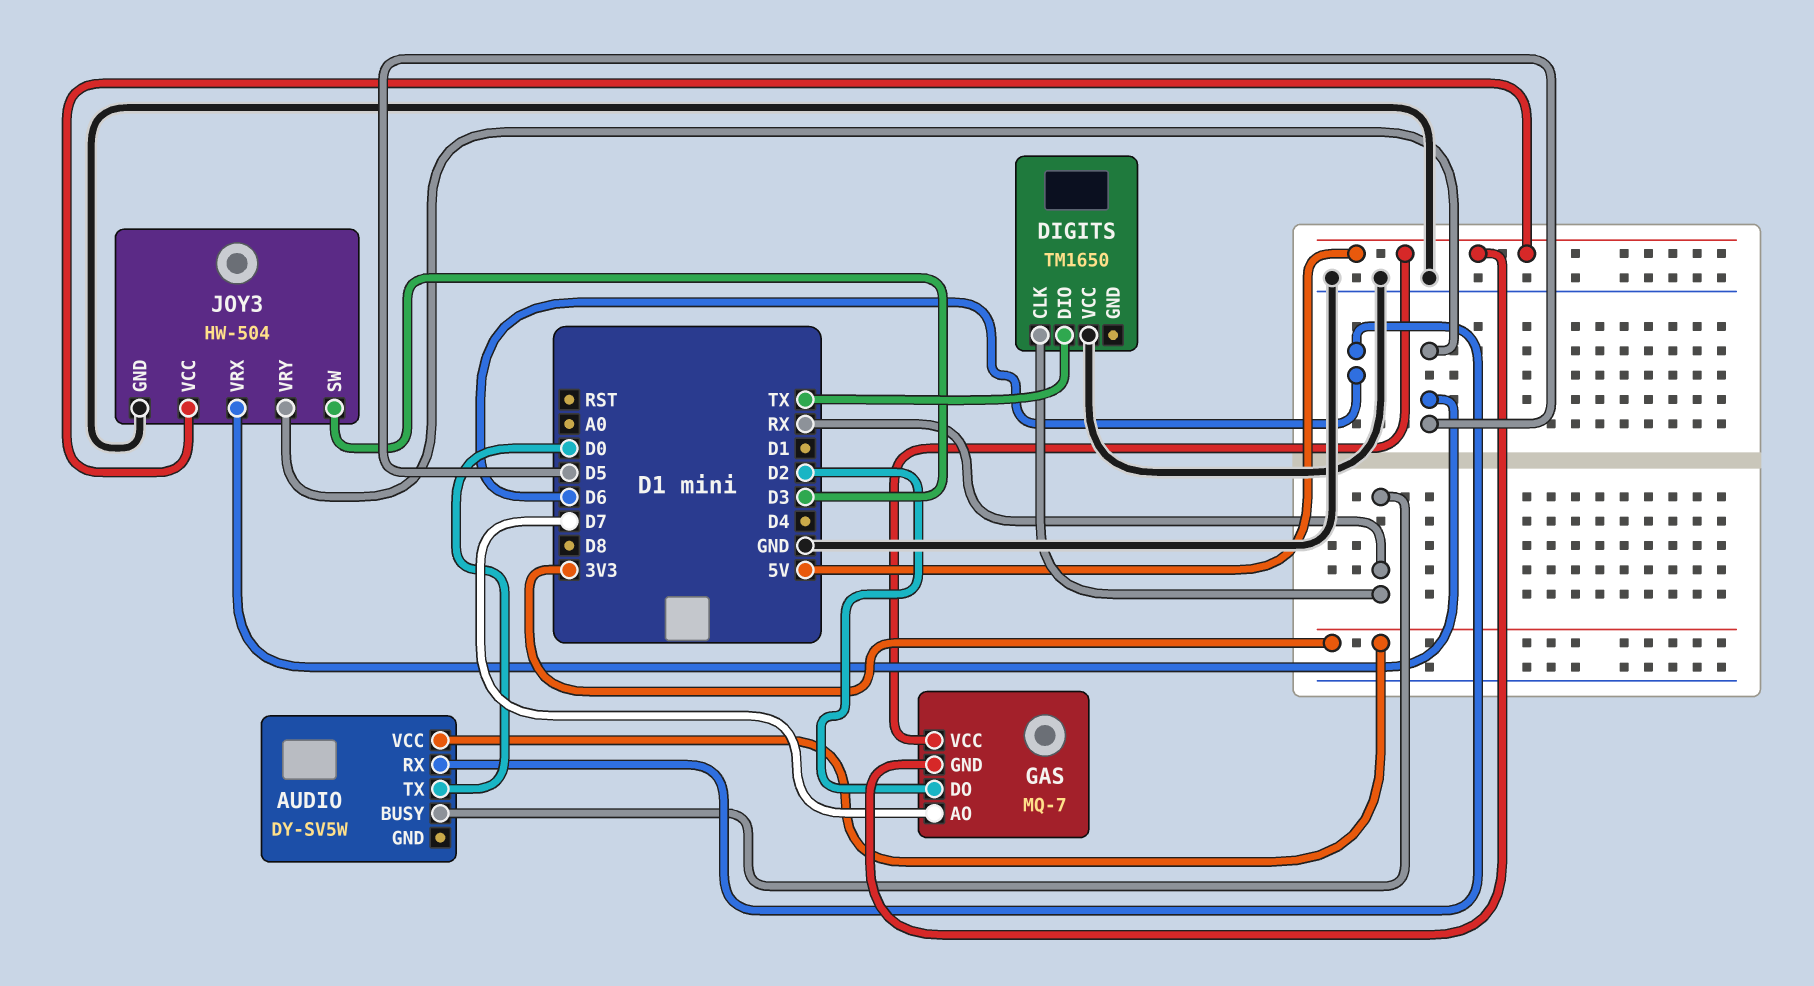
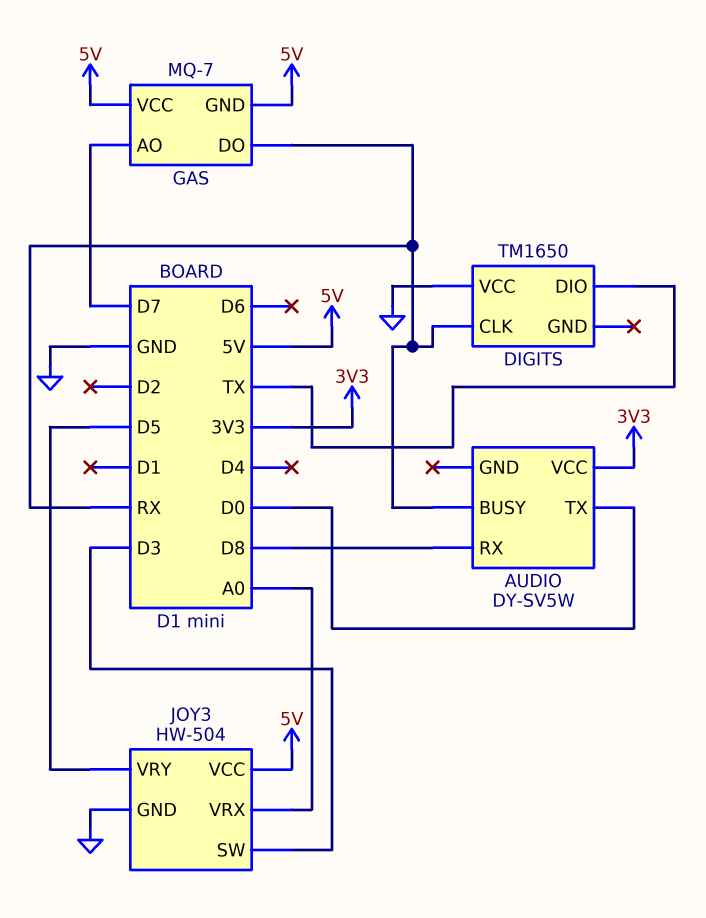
AUDIO pin RX: D6 -> D8
GAS pin DO: D2 -> RX
JOY3 pin VRX: D5 -> A0

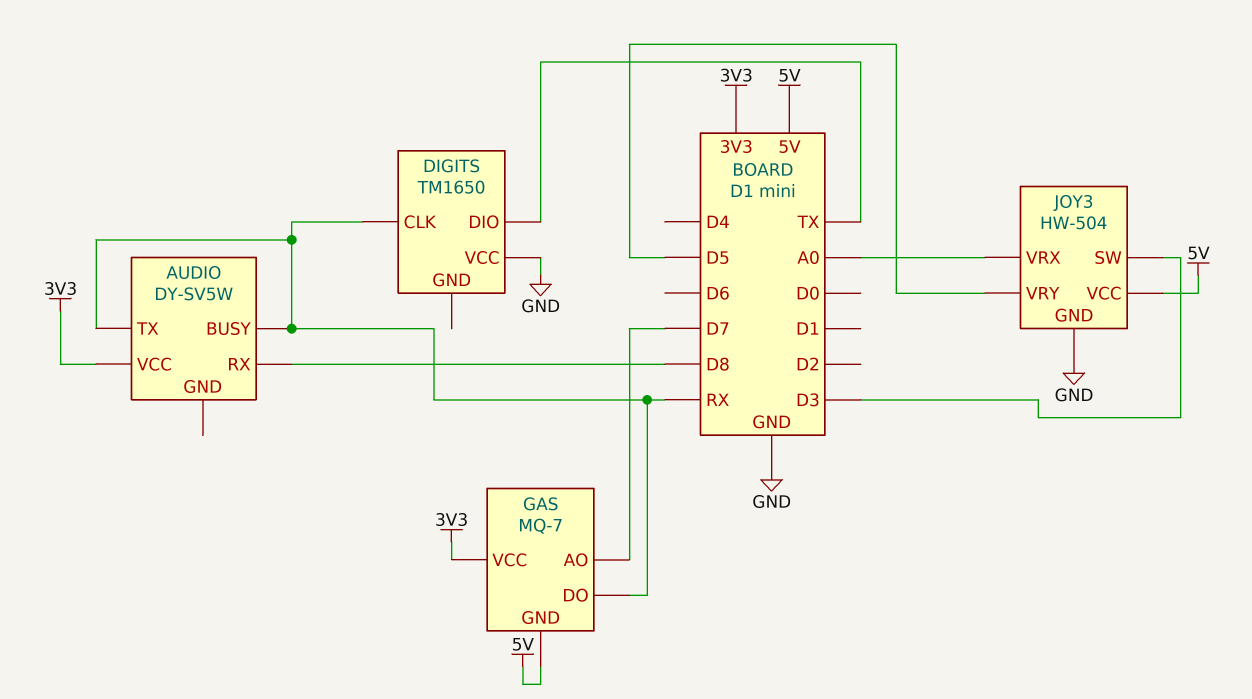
AUDIO pin TX: D0 -> RX
GAS pin VCC: 5V -> 3V3

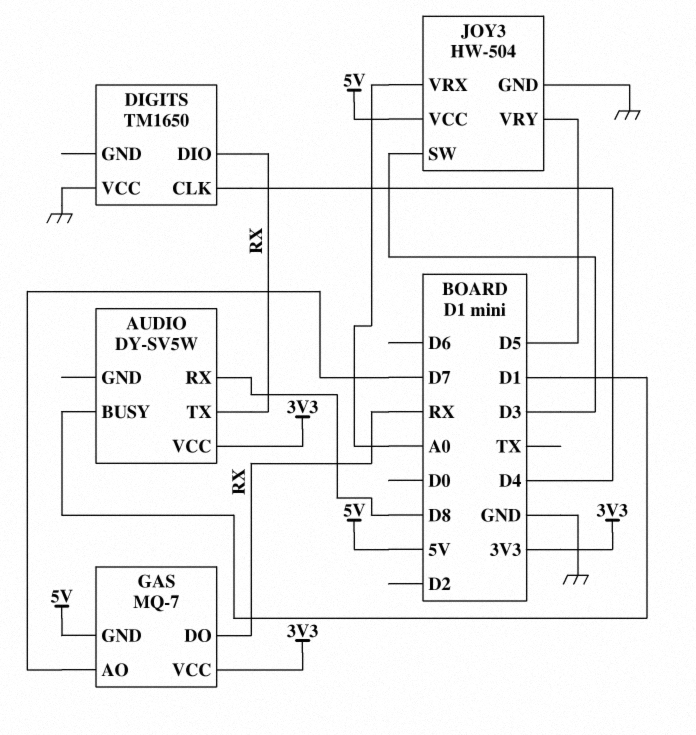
AUDIO pin BUSY: RX -> D1
DIGITS pin CLK: RX -> D4
DIGITS pin DIO: TX -> RX

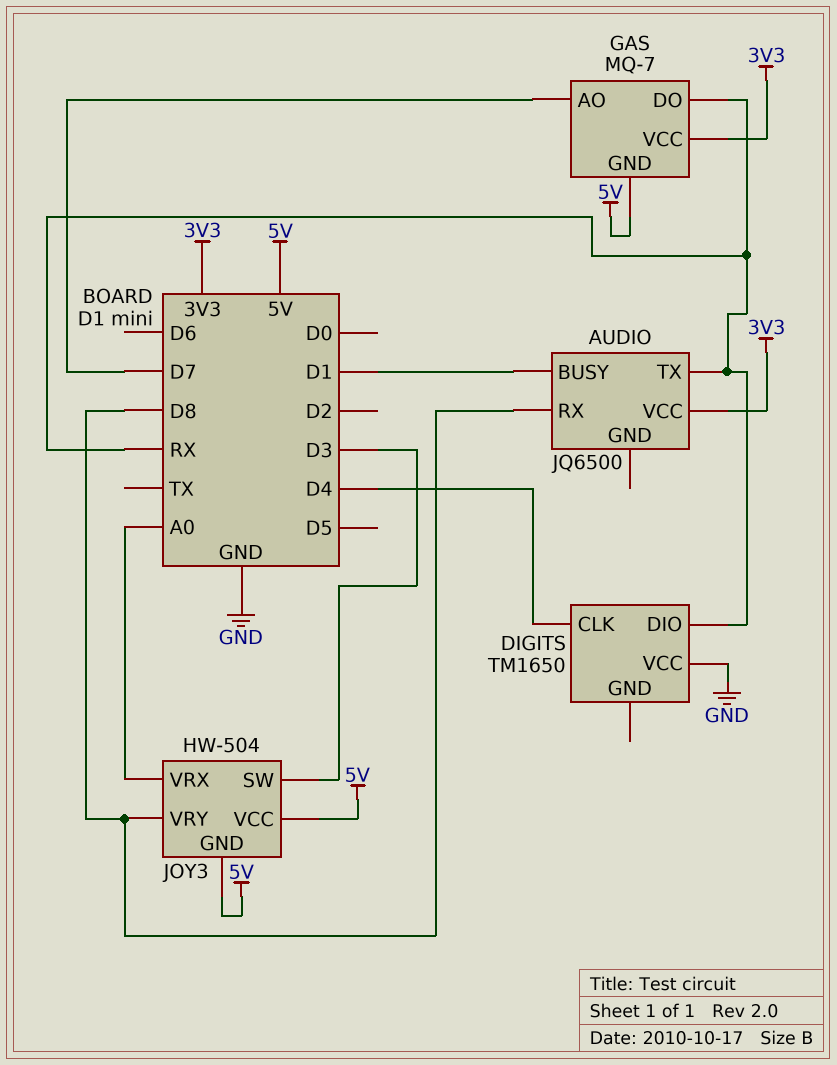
AUDIO: DY-SV5W -> JQ6500
JOY3 pin GND: GND -> 5V
JOY3 pin VRY: D5 -> D8

